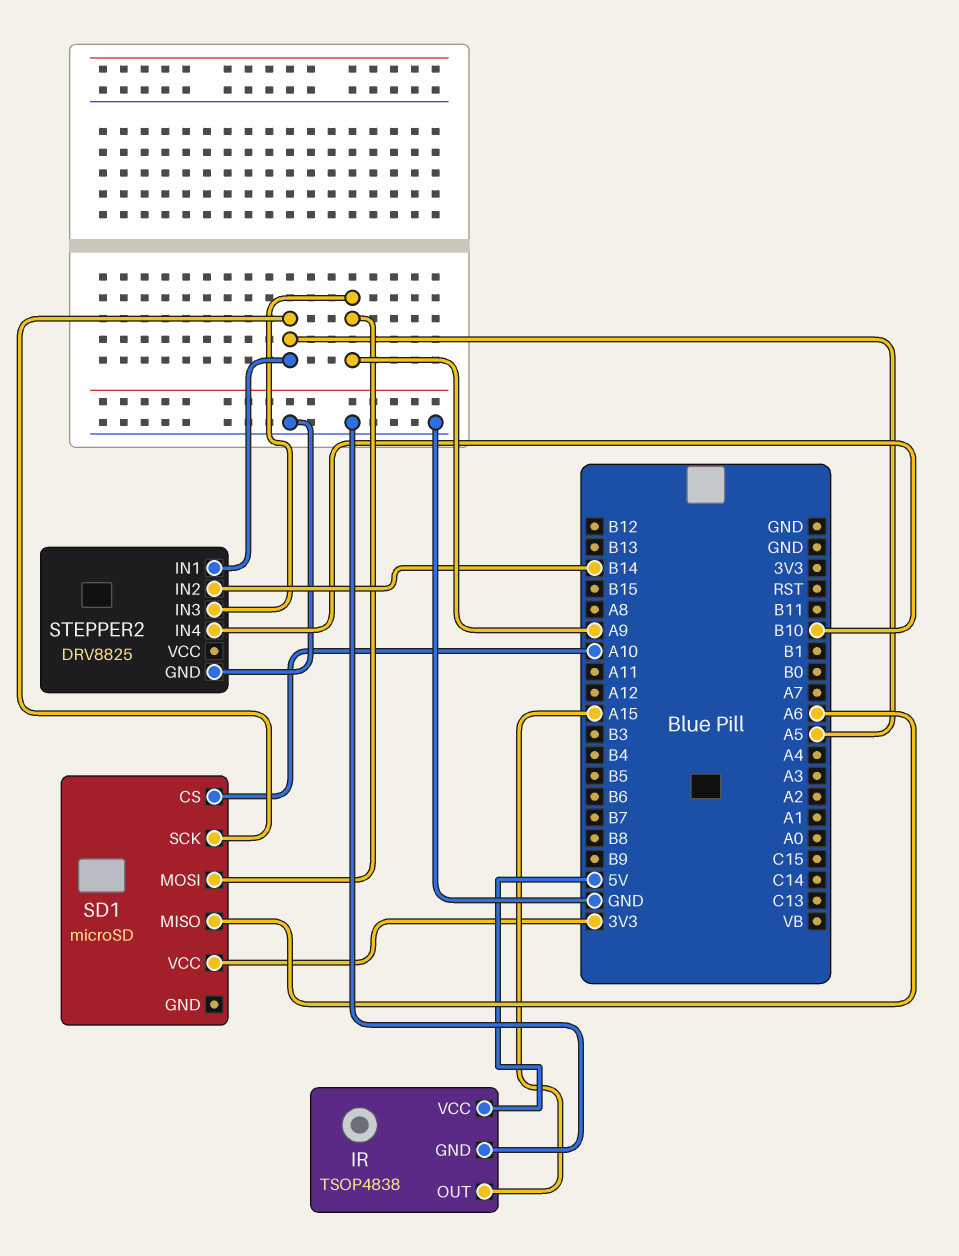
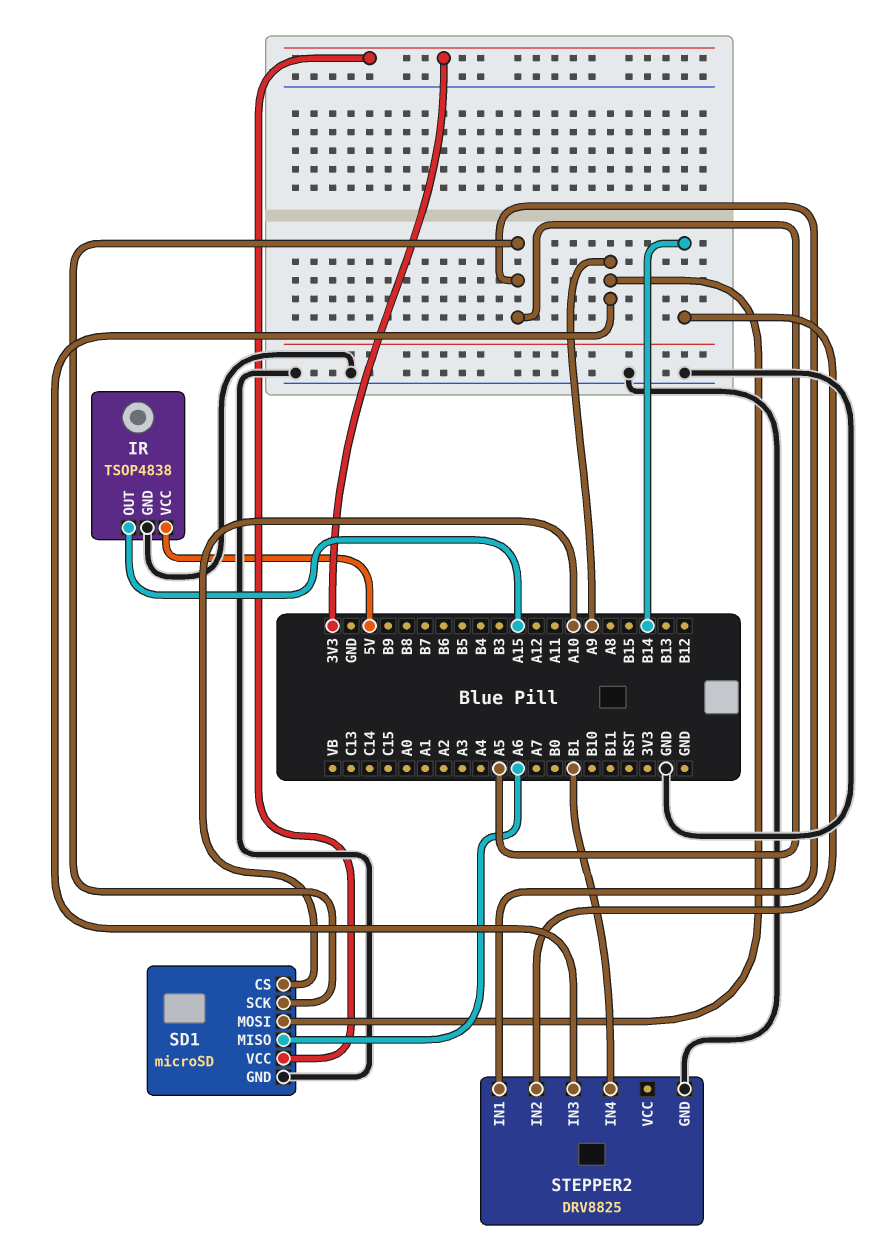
SD1 pin GND: none -> GND
STEPPER2 pin IN4: B10 -> B1

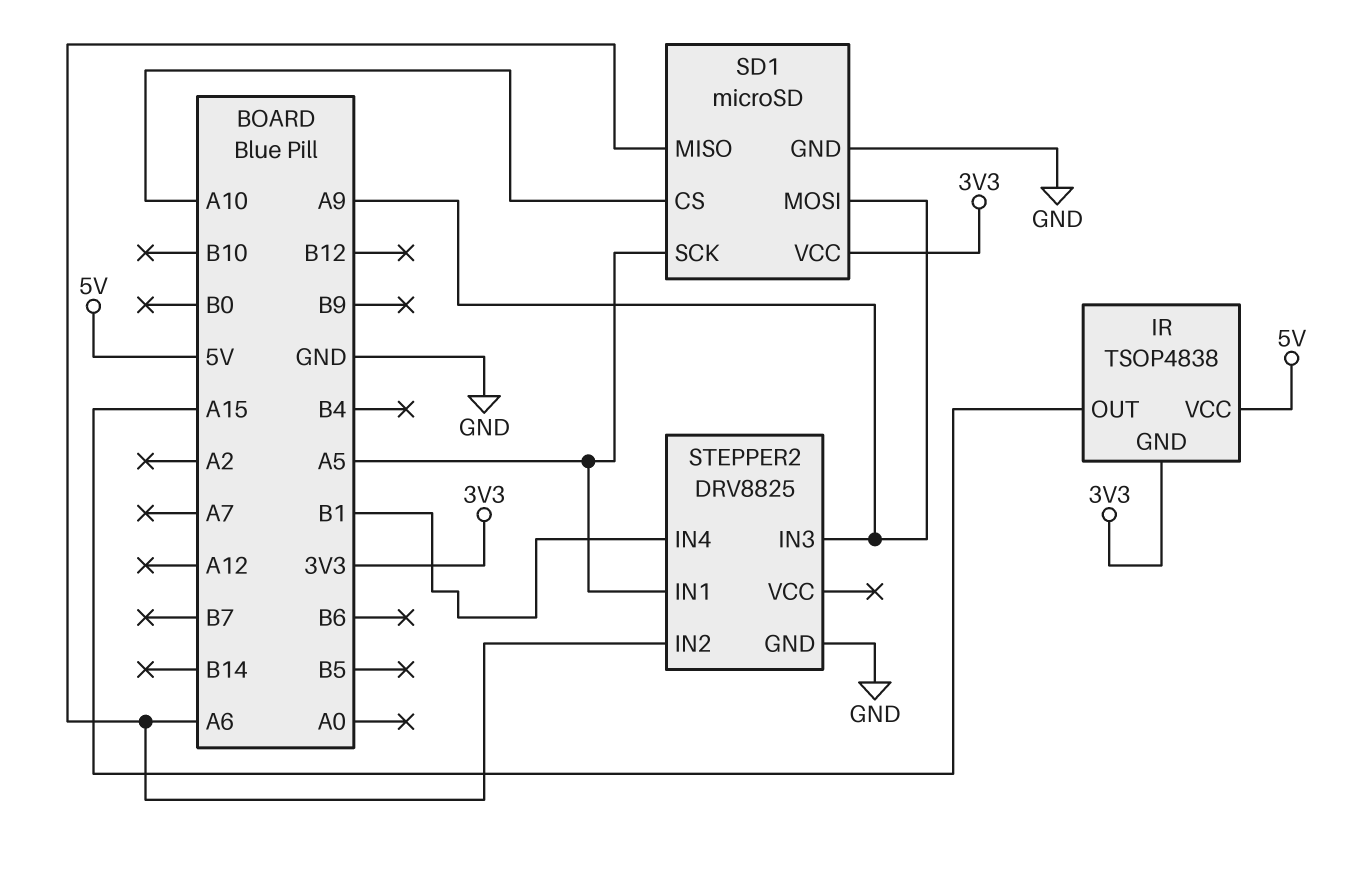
IR pin GND: GND -> 3V3
STEPPER2 pin IN2: B14 -> A6

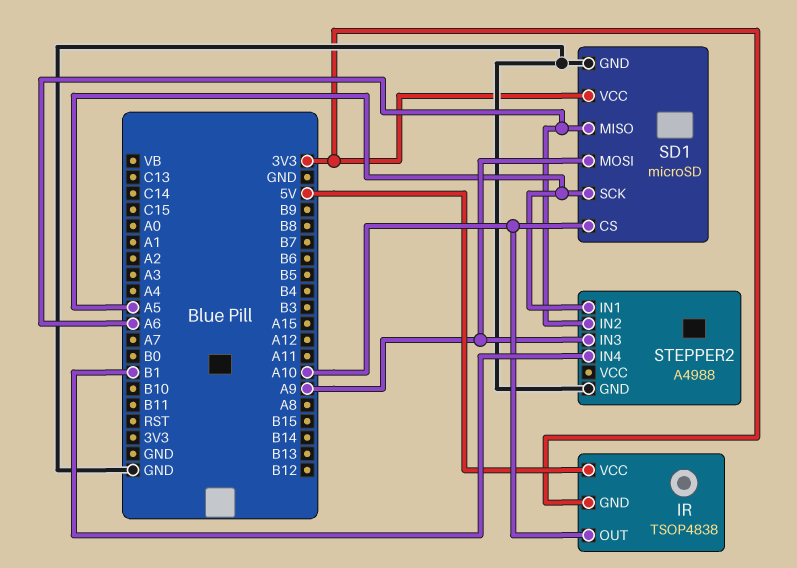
IR pin OUT: A15 -> A10
STEPPER2: DRV8825 -> A4988

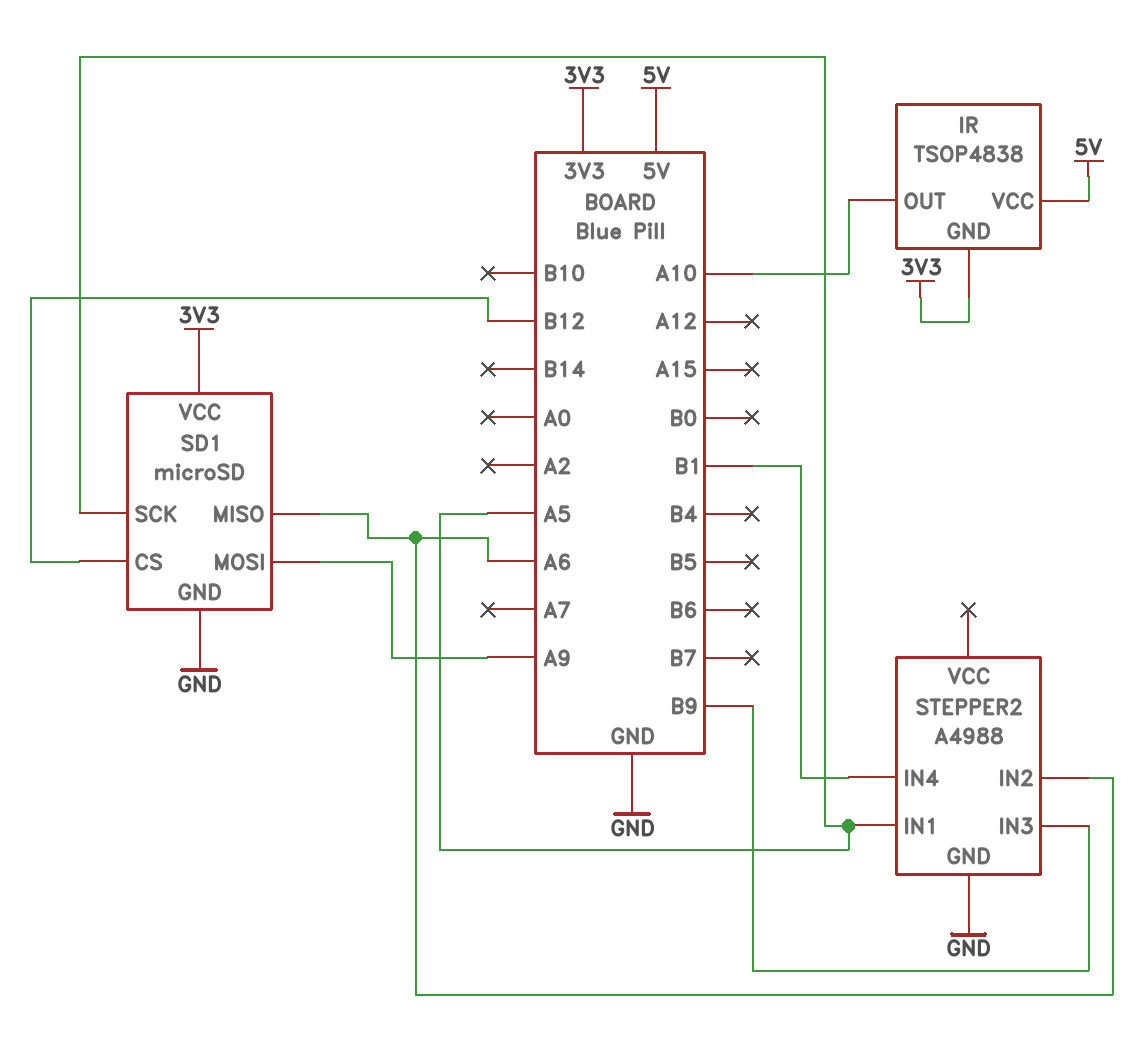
SD1 pin CS: A10 -> B12
STEPPER2 pin IN3: A9 -> B9

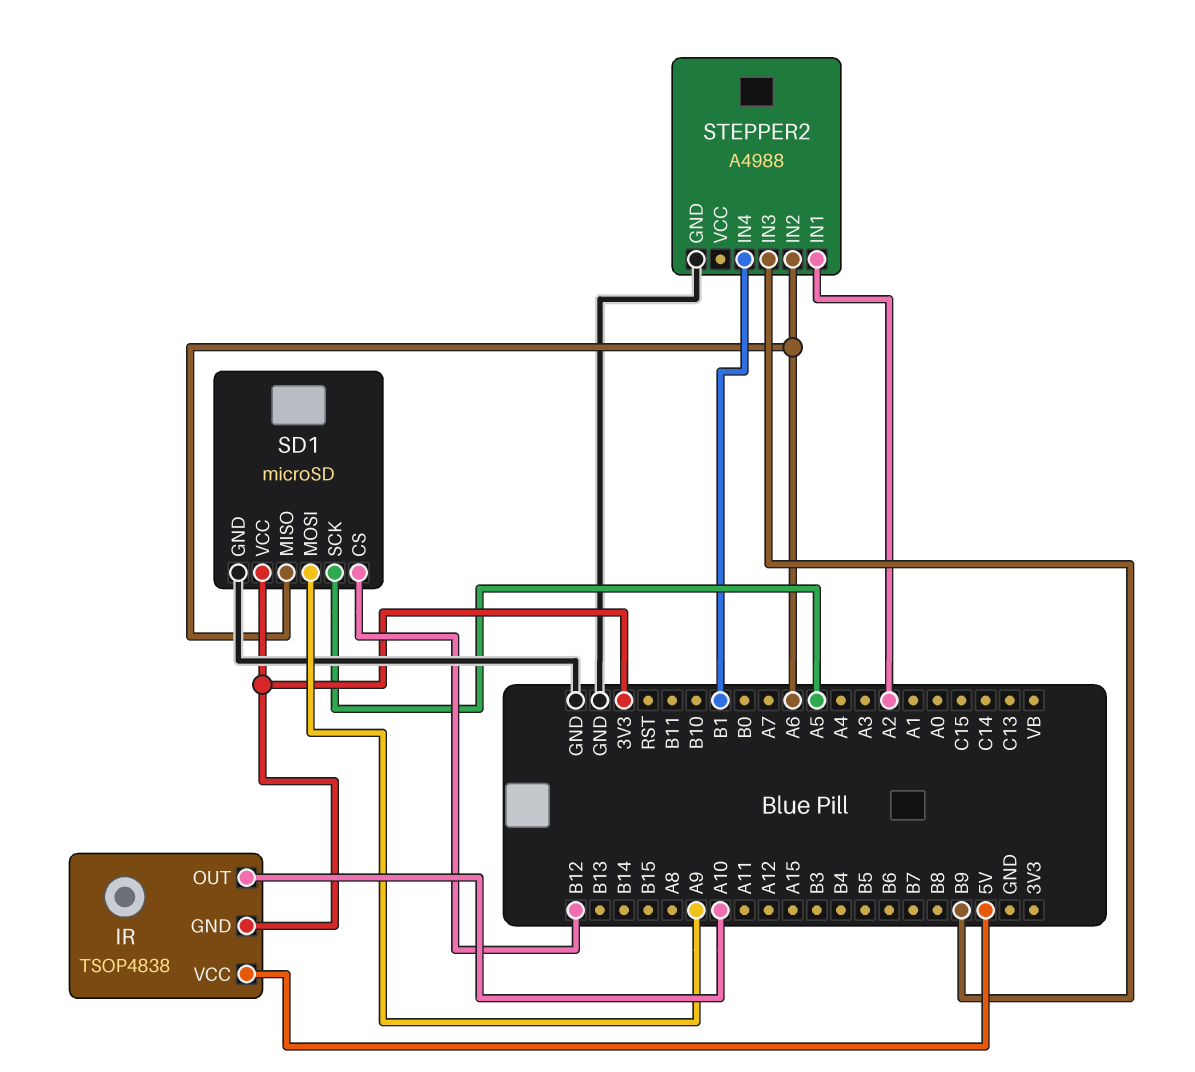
STEPPER2 pin IN1: A5 -> A2

